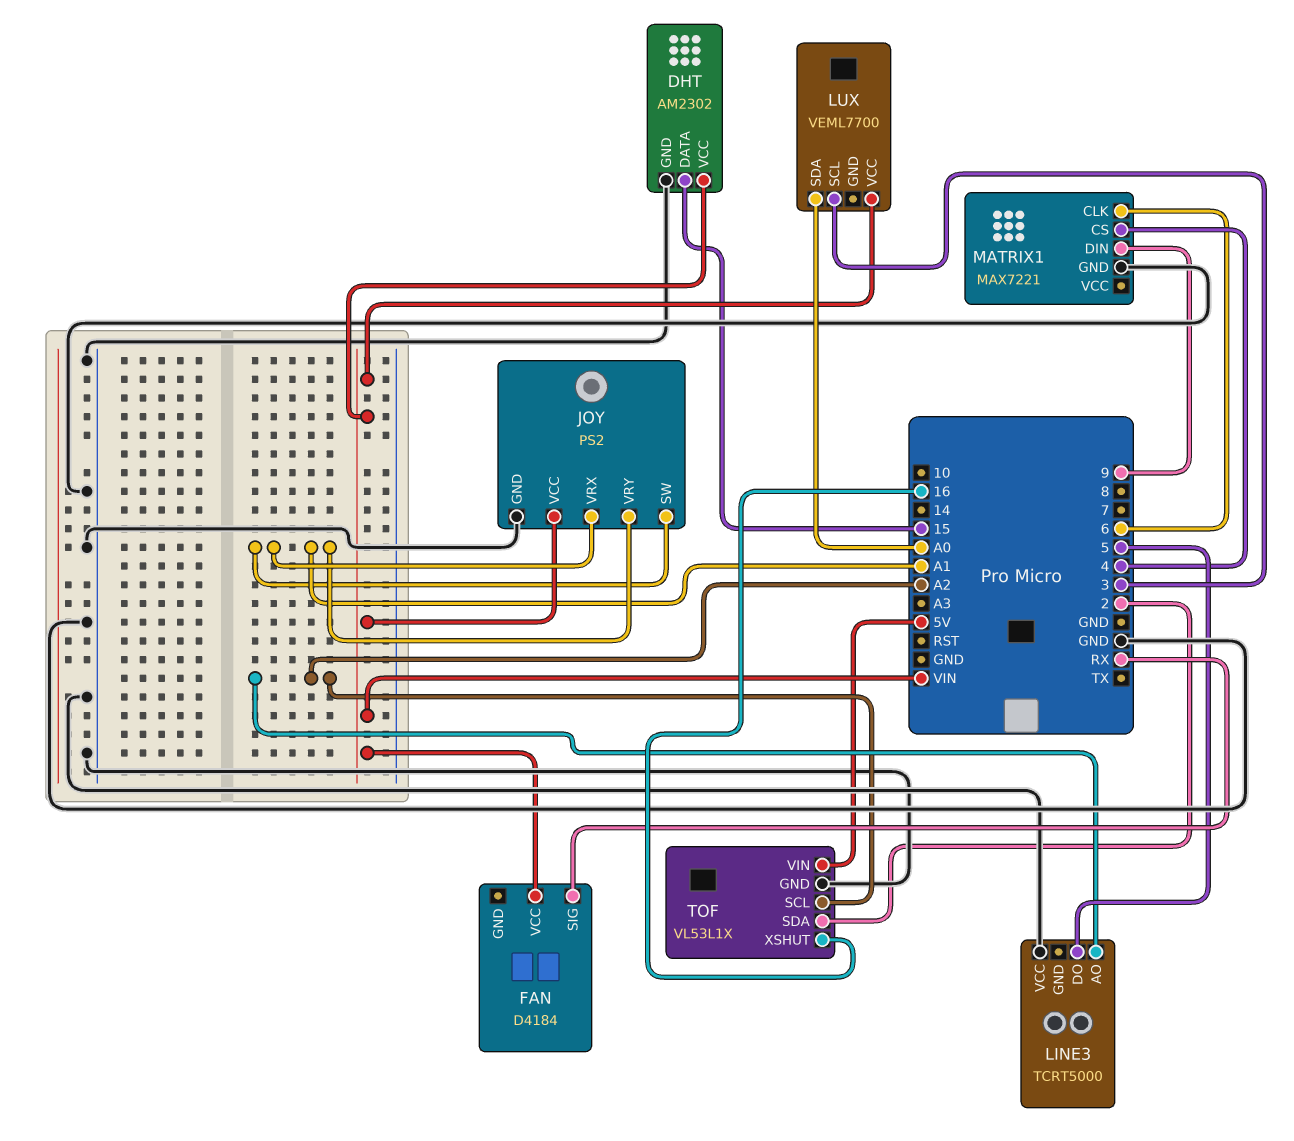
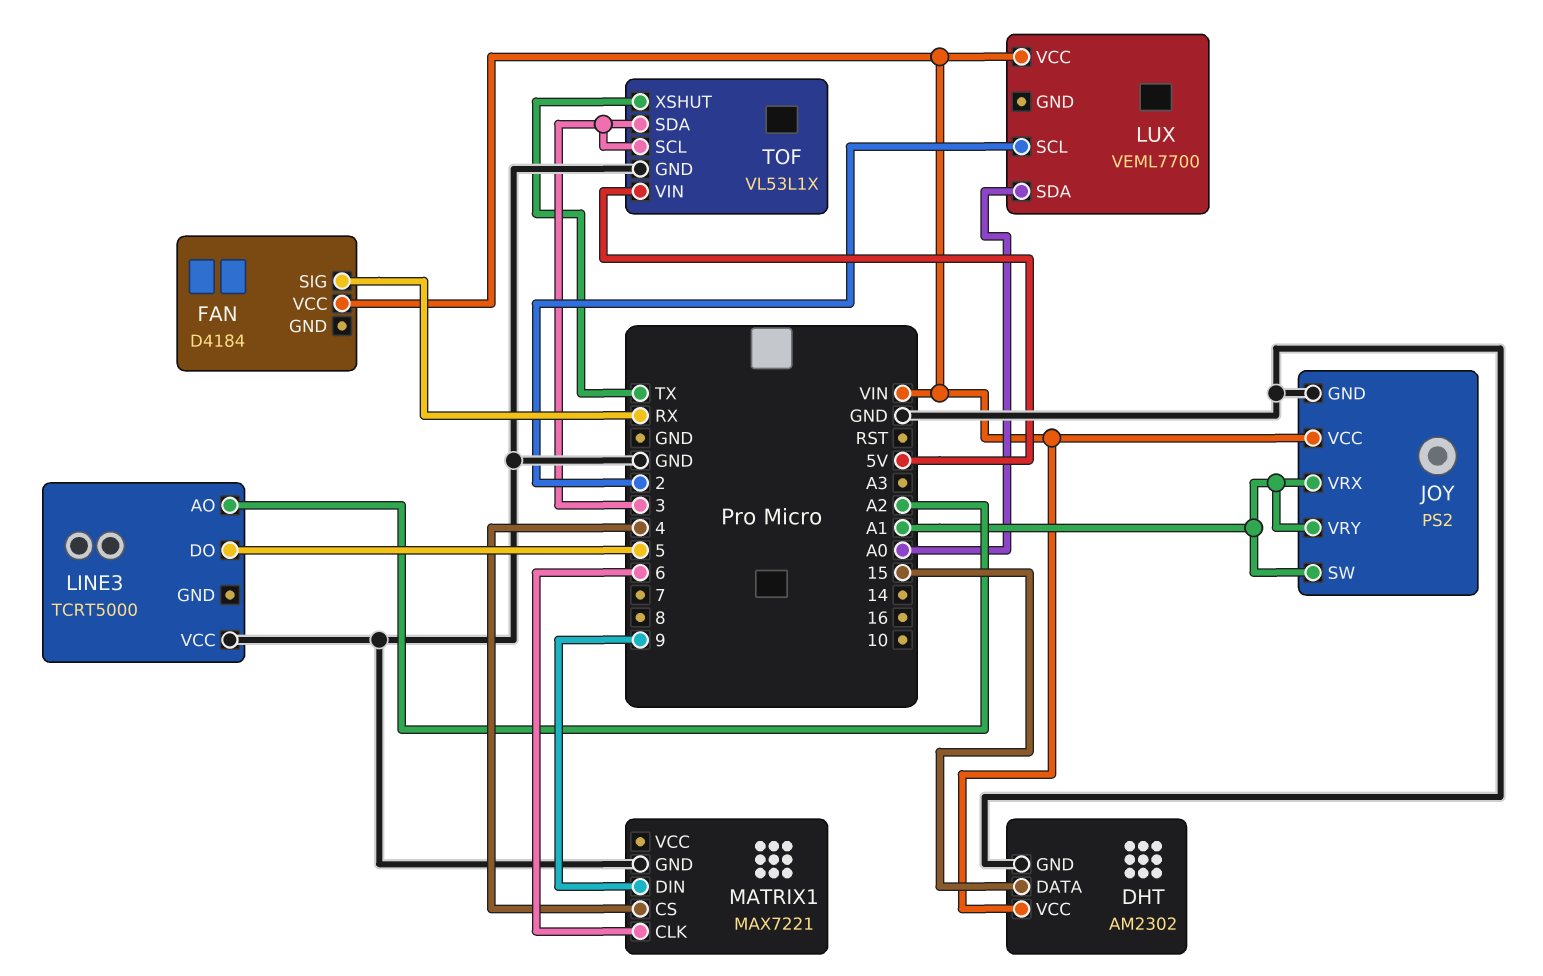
LUX pin SCL: 3 -> 2
TOF pin SCL: A2 -> 3
TOF pin SDA: 2 -> 3
TOF pin XSHUT: 16 -> TX

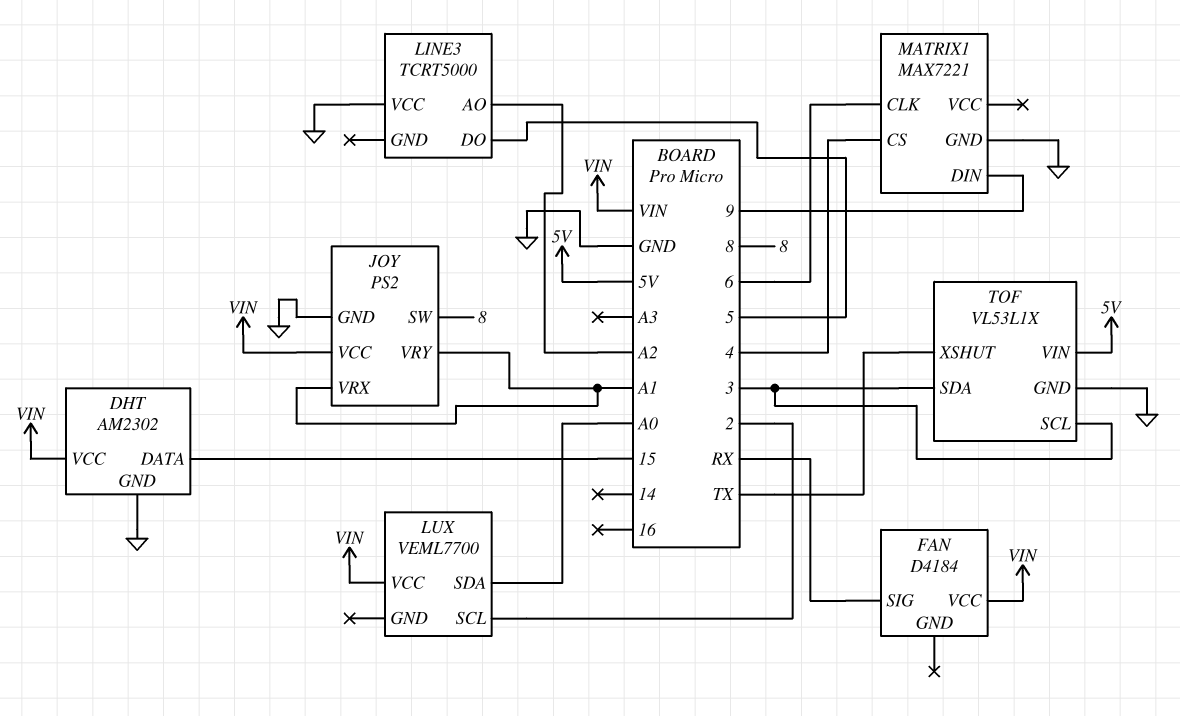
JOY pin SW: A1 -> 8

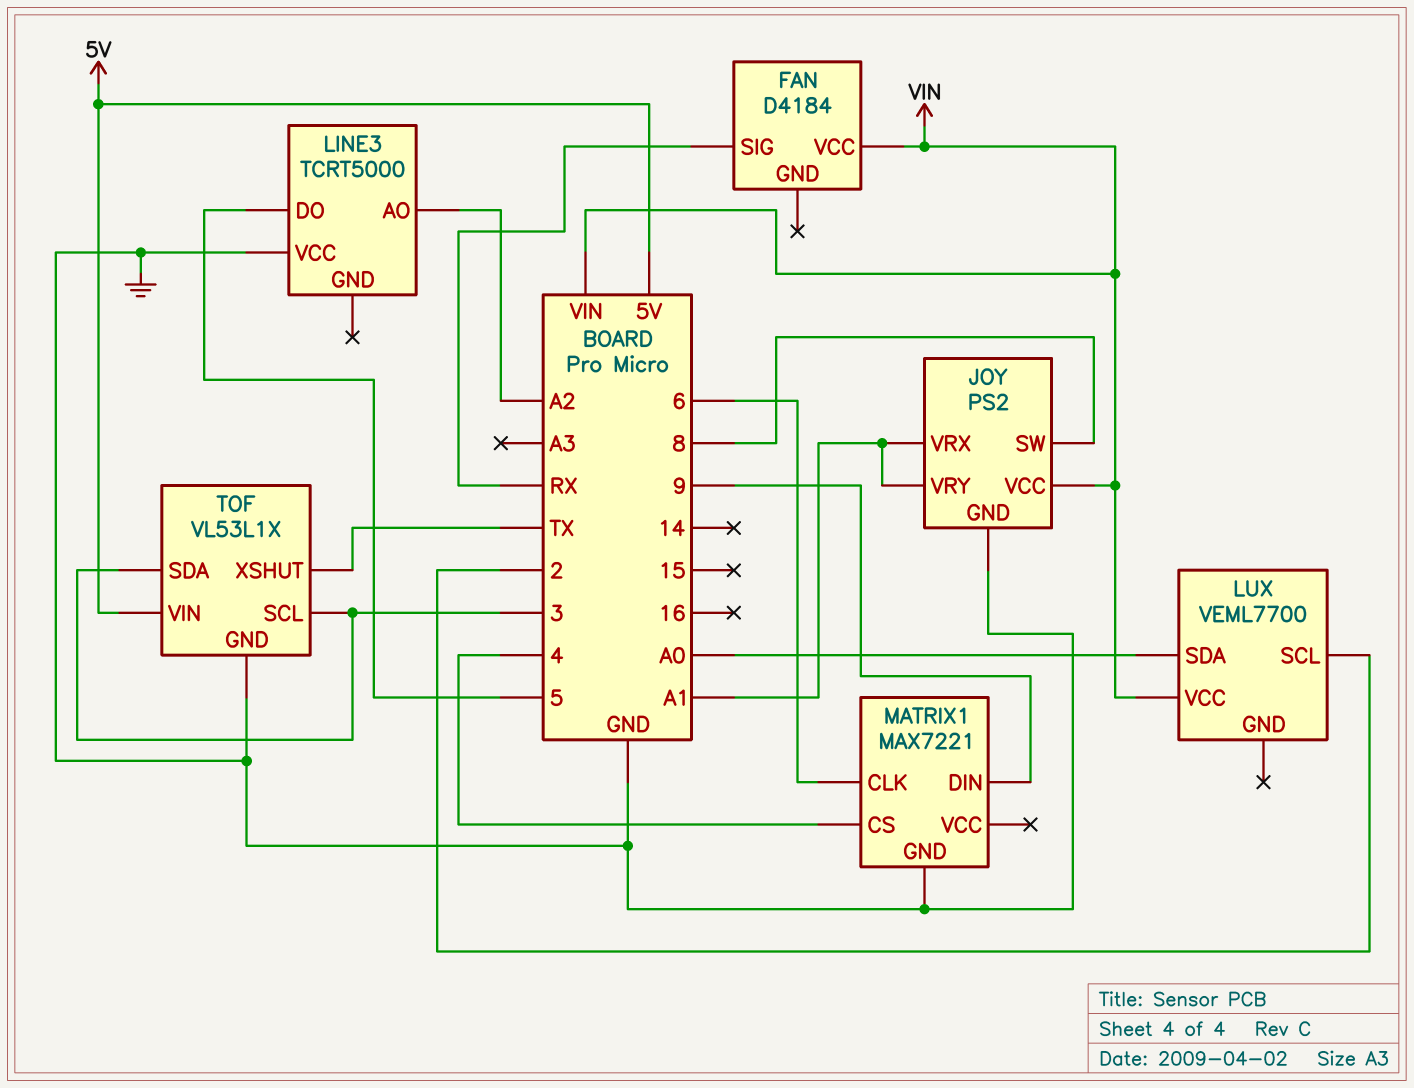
DHT: AM2302 -> none
DHT pin DATA: 15 -> none
DHT pin GND: GND -> none
DHT pin VCC: VIN -> none

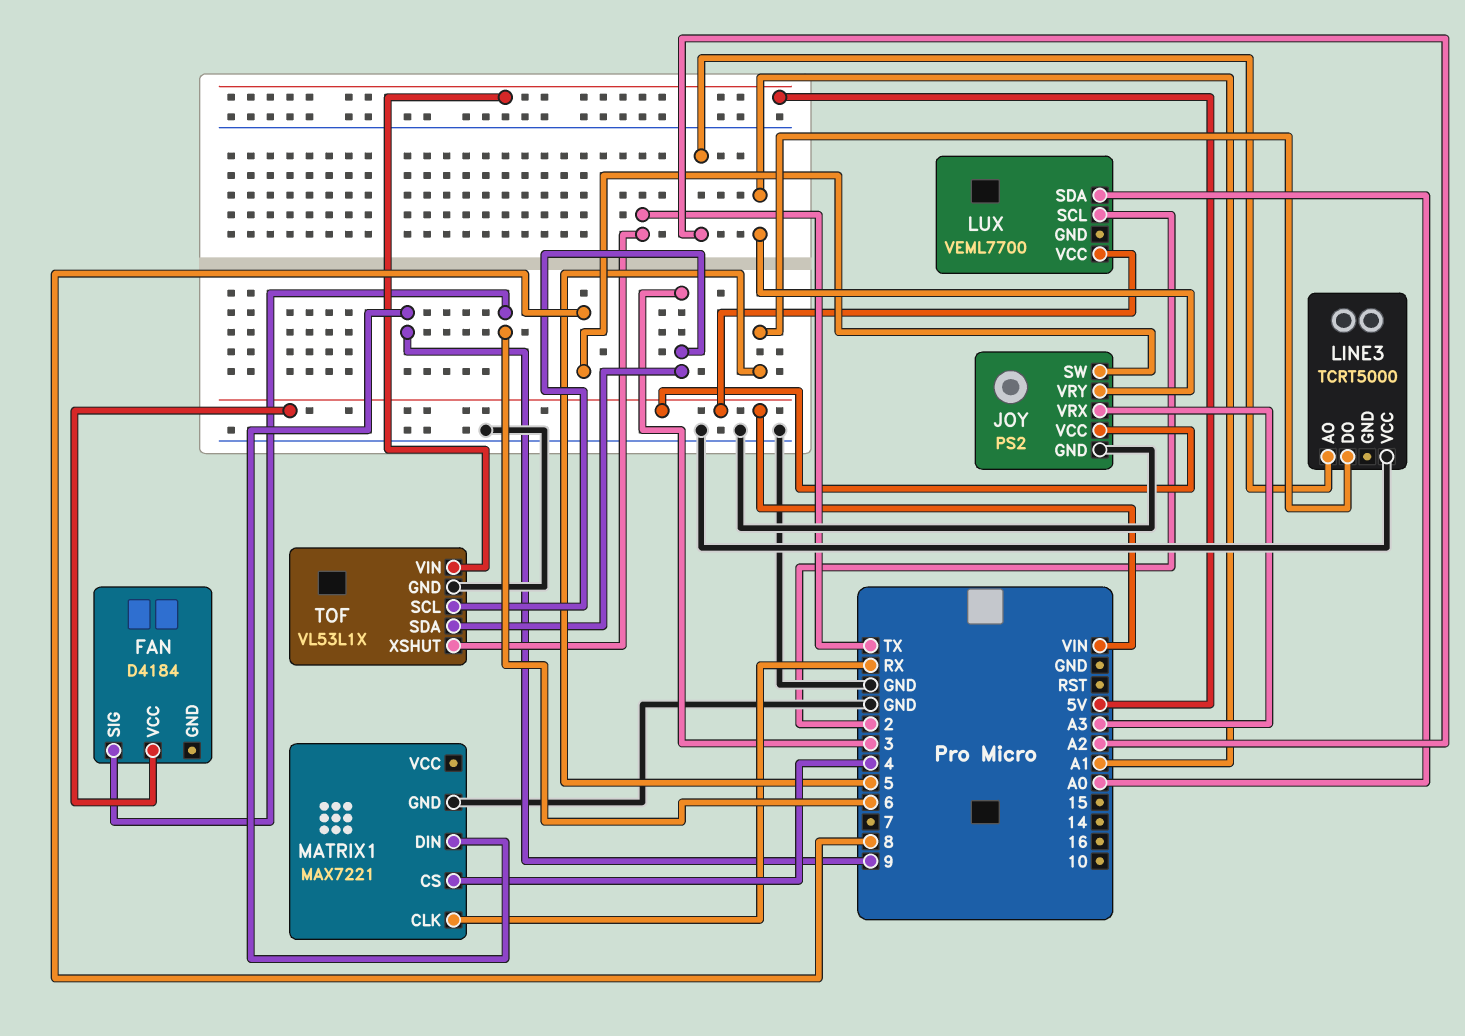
FAN pin SIG: RX -> 6
JOY pin VRX: A1 -> A3
MATRIX1 pin CLK: 6 -> RX

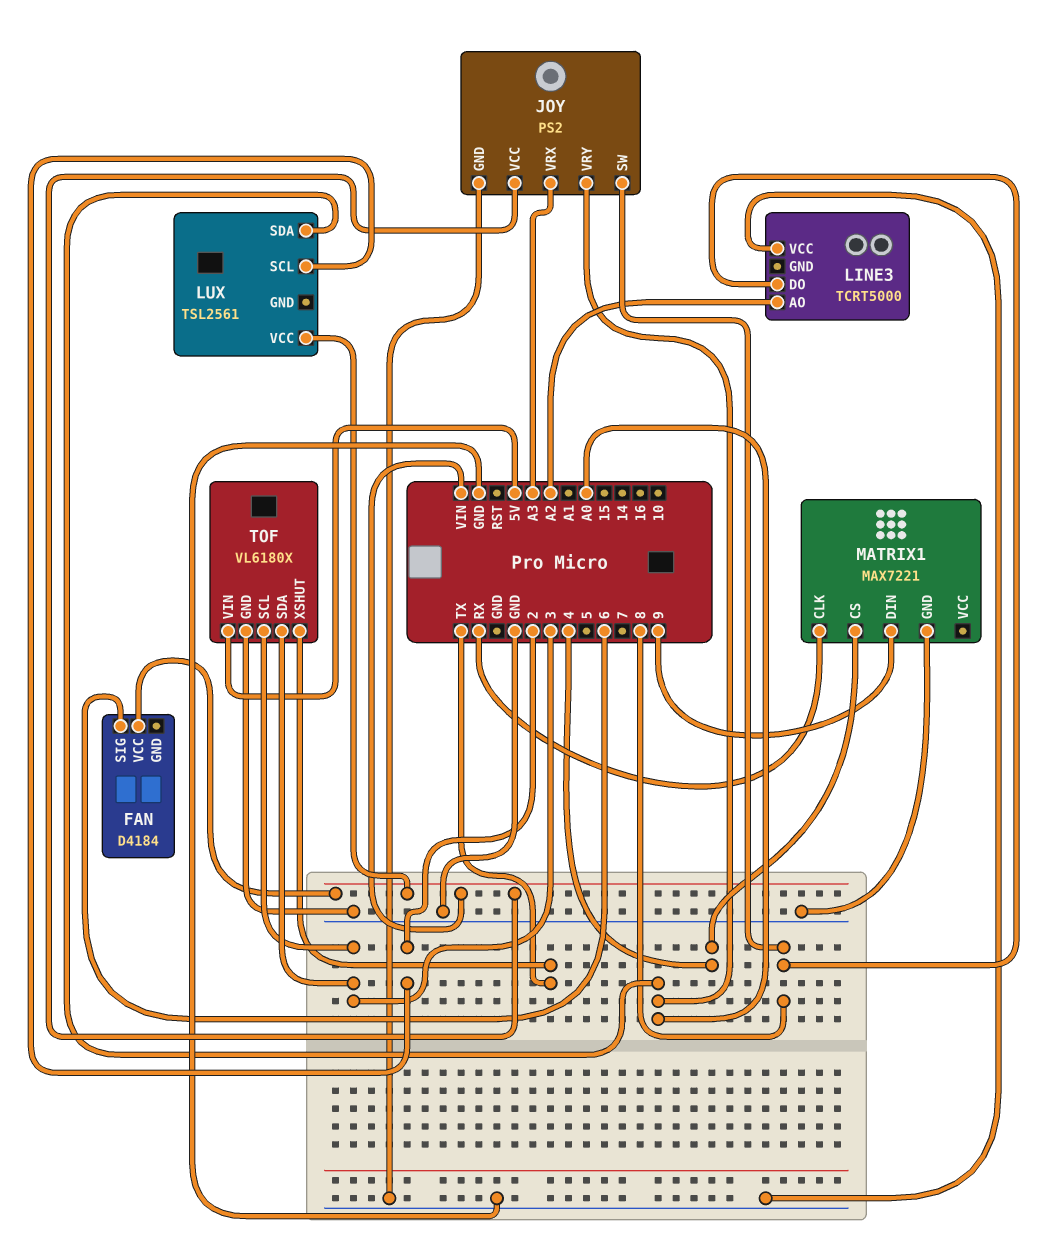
JOY pin VRY: A1 -> A0
LINE3 pin DO: 5 -> 8
LUX: VEML7700 -> TSL2561
TOF: VL53L1X -> VL6180X

